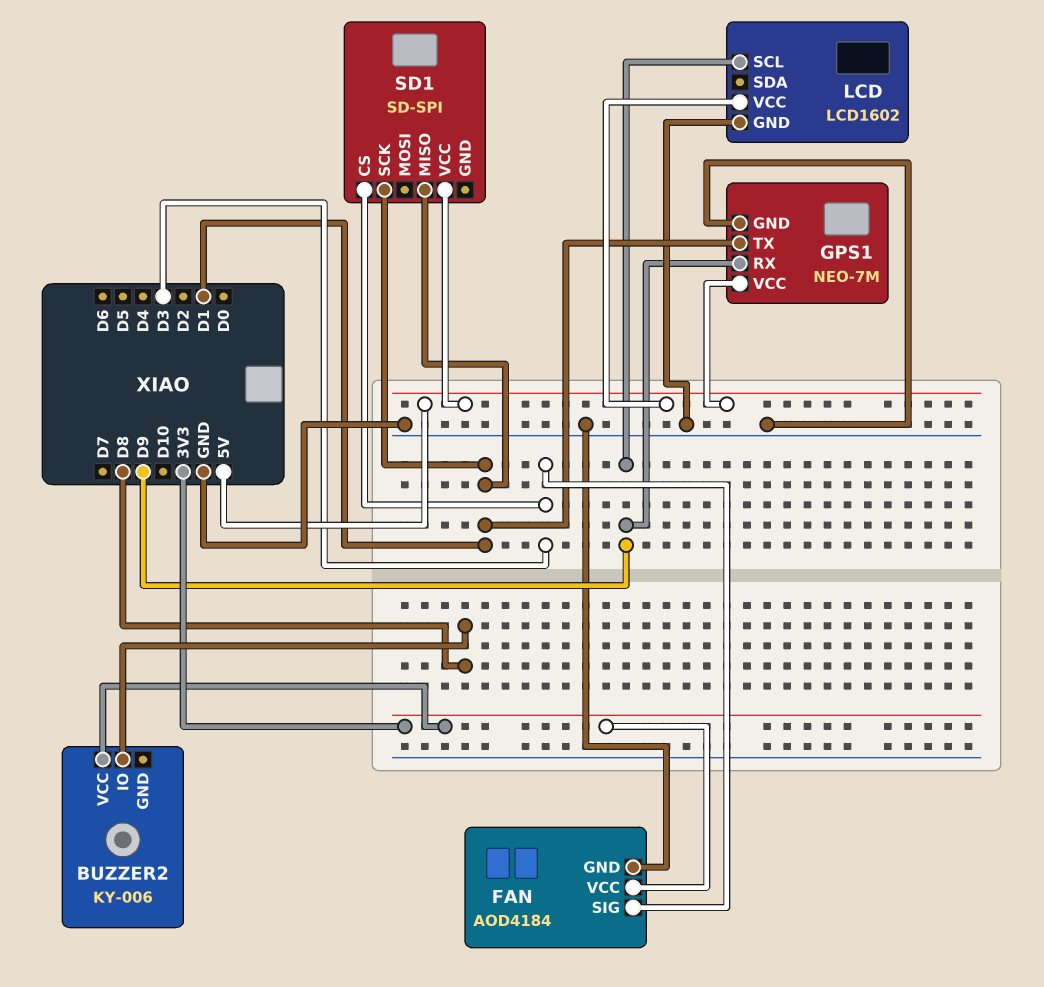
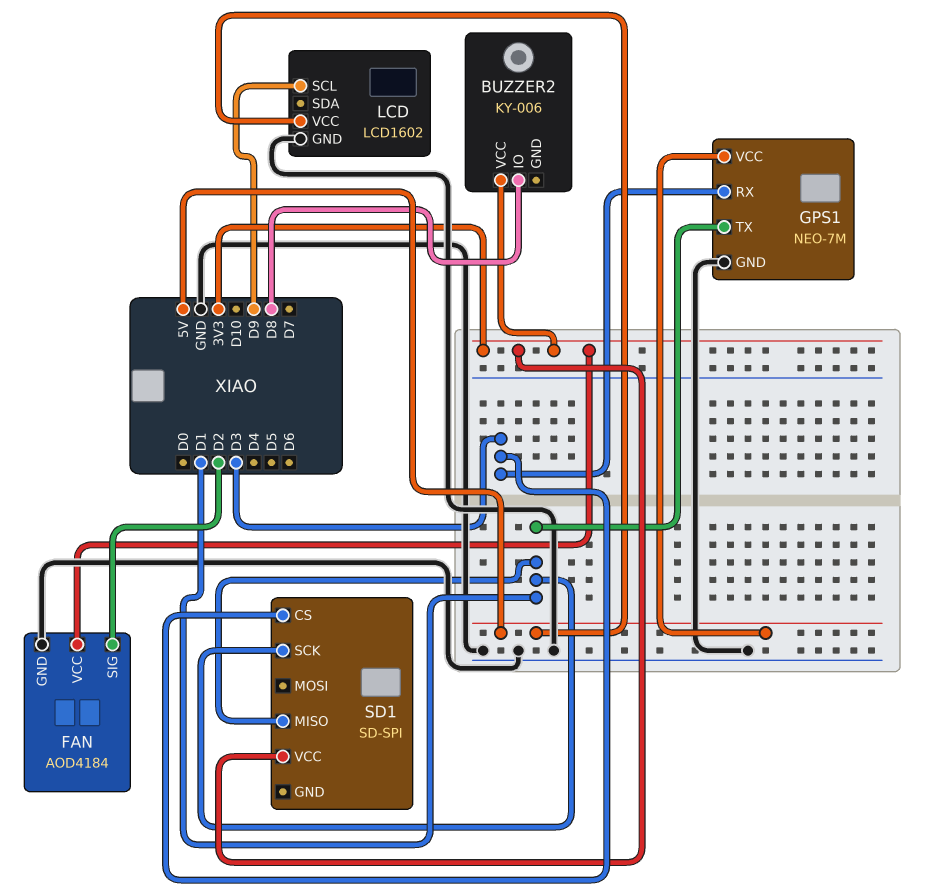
FAN pin SIG: D3 -> D2
GPS1 pin RX: D9 -> D3
SD1 pin VCC: 5V -> 3V3

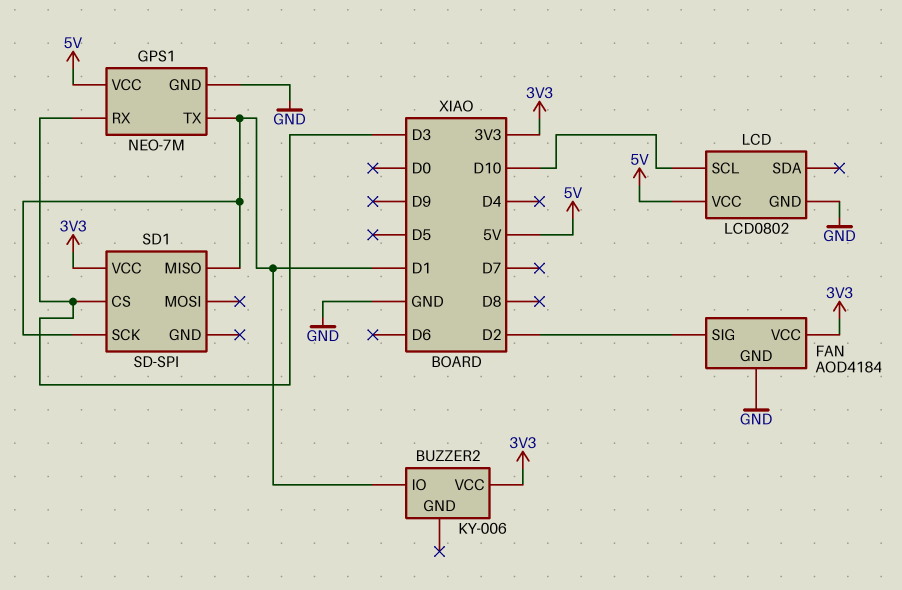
BUZZER2 pin IO: D8 -> D1
LCD: LCD1602 -> LCD0802
LCD pin SCL: D9 -> D10

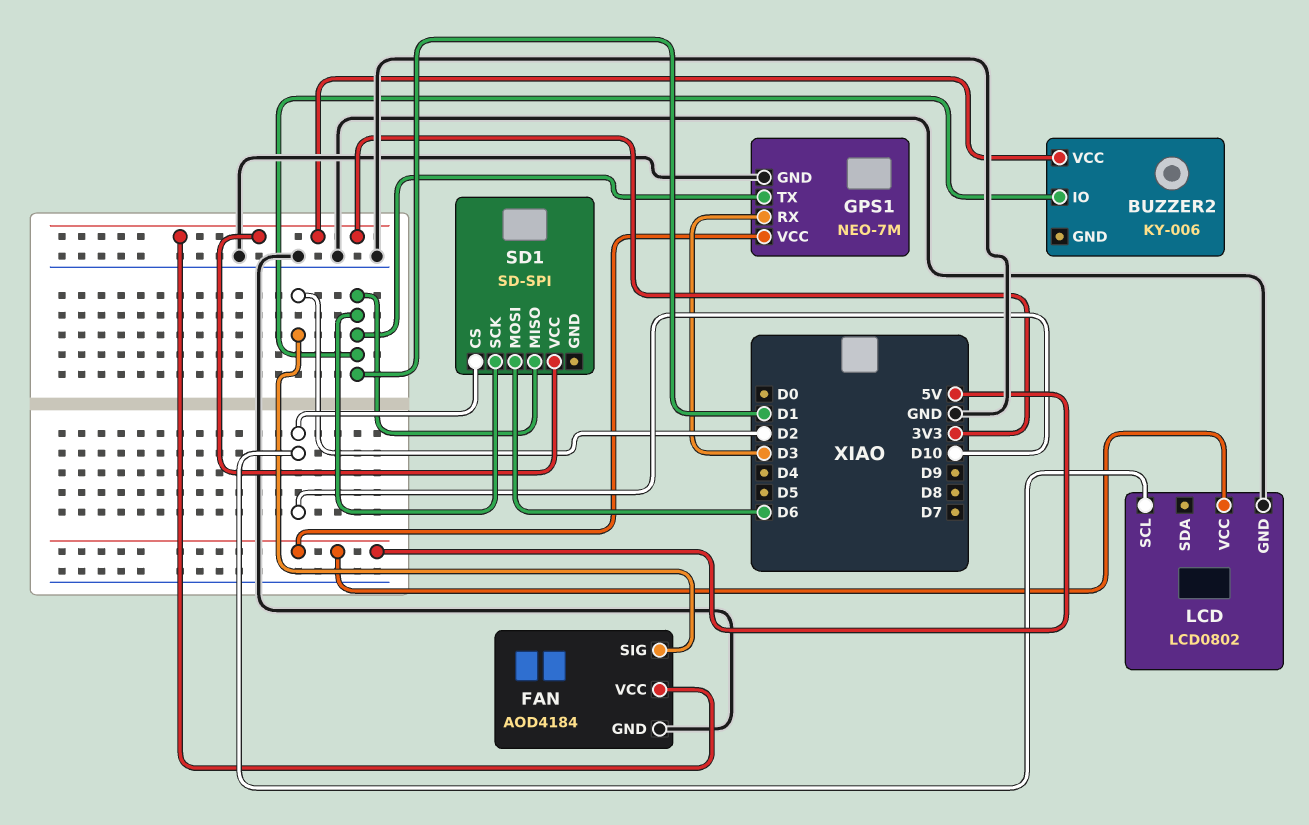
SD1 pin CS: D3 -> D10
SD1 pin MOSI: none -> D6

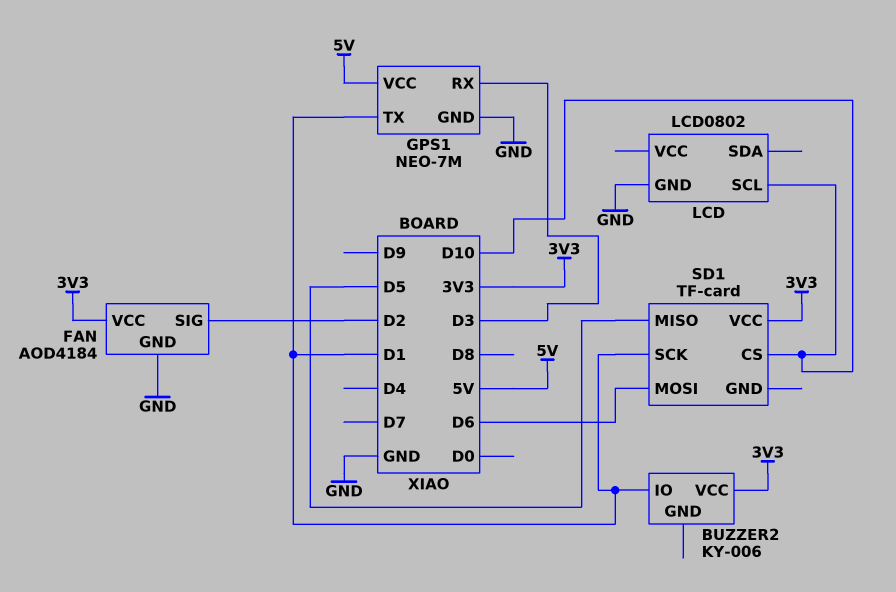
LCD pin VCC: 5V -> none
SD1: SD-SPI -> TF-card
SD1 pin MISO: D1 -> D5

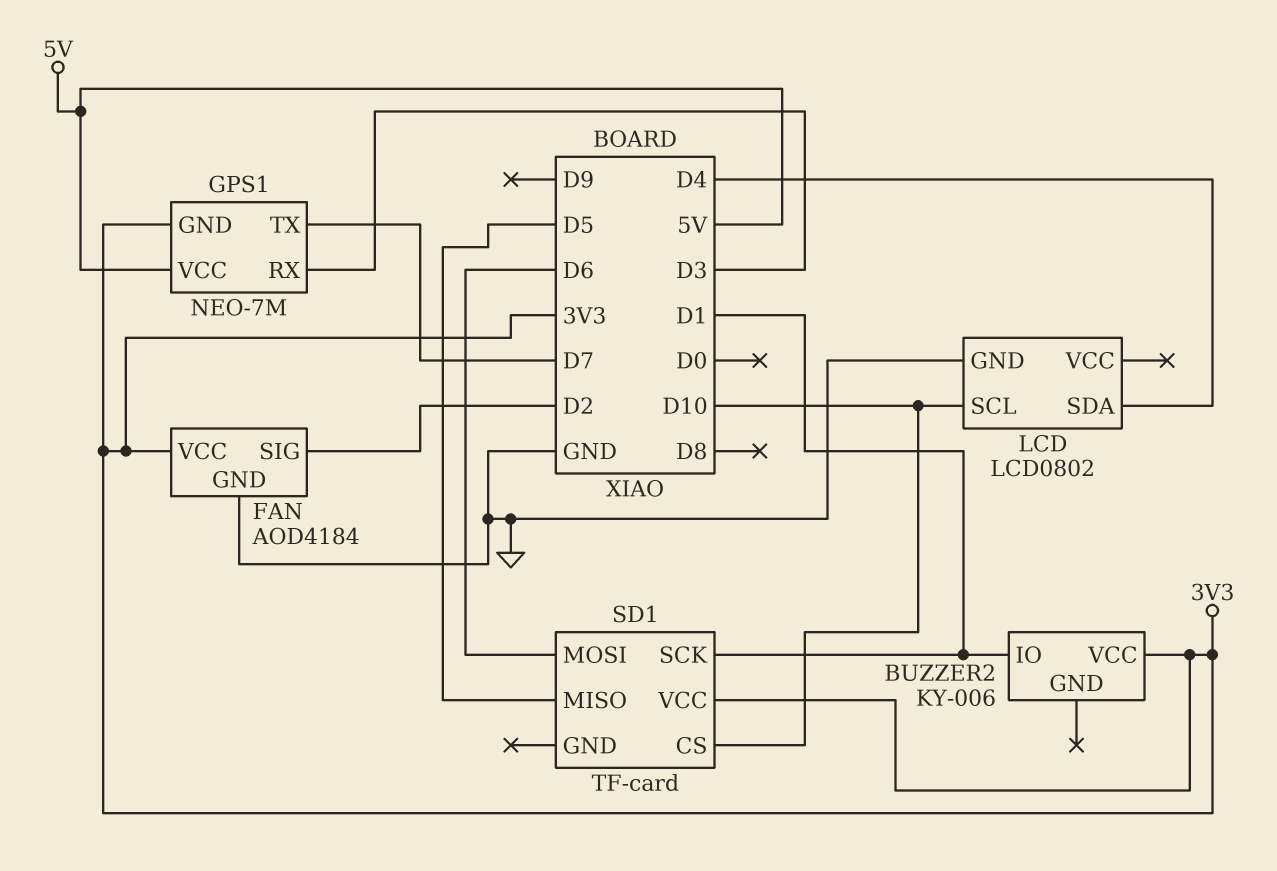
GPS1 pin GND: GND -> 3V3
GPS1 pin TX: D1 -> D7
LCD pin SDA: none -> D4

